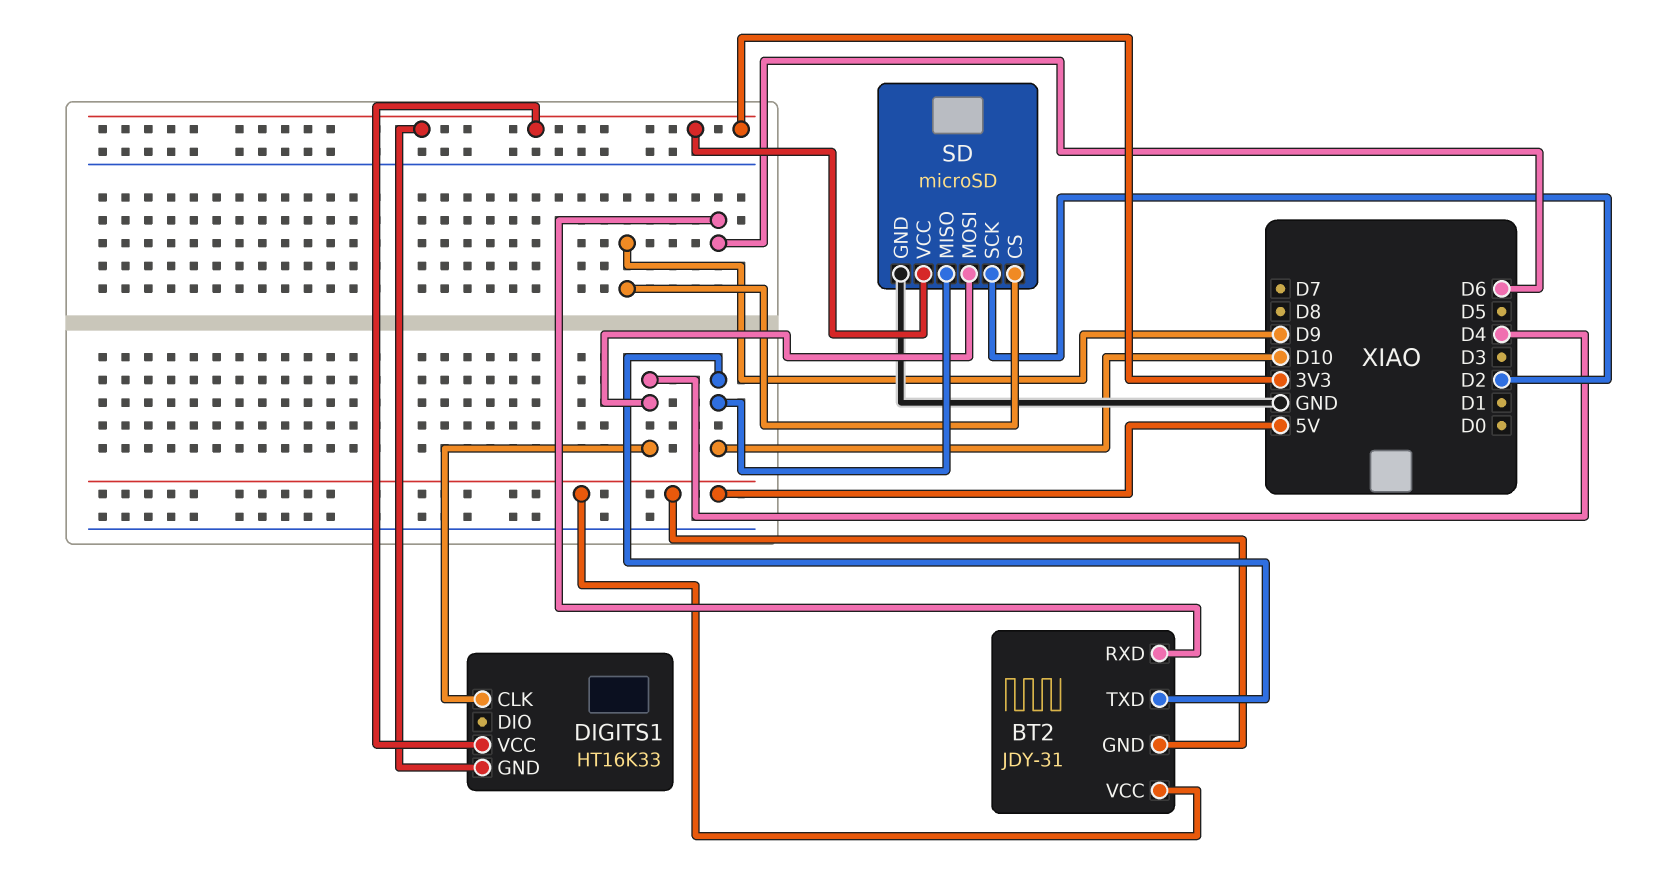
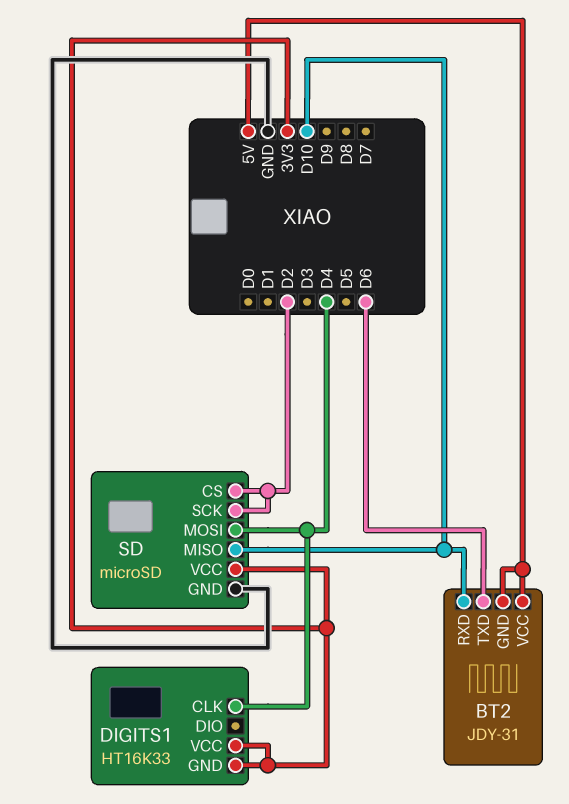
BT2 pin RXD: D6 -> D10
BT2 pin TXD: D10 -> D6
SD pin CS: D9 -> D2

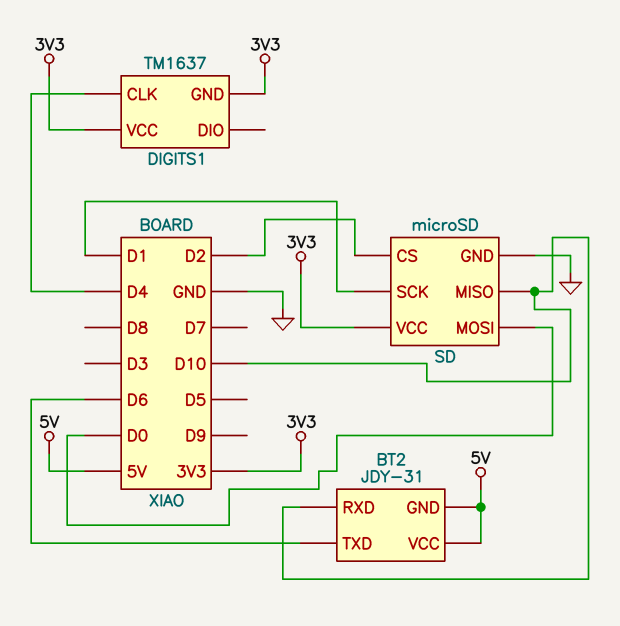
DIGITS1: HT16K33 -> TM1637
SD pin MOSI: D4 -> D0
SD pin SCK: D2 -> D1

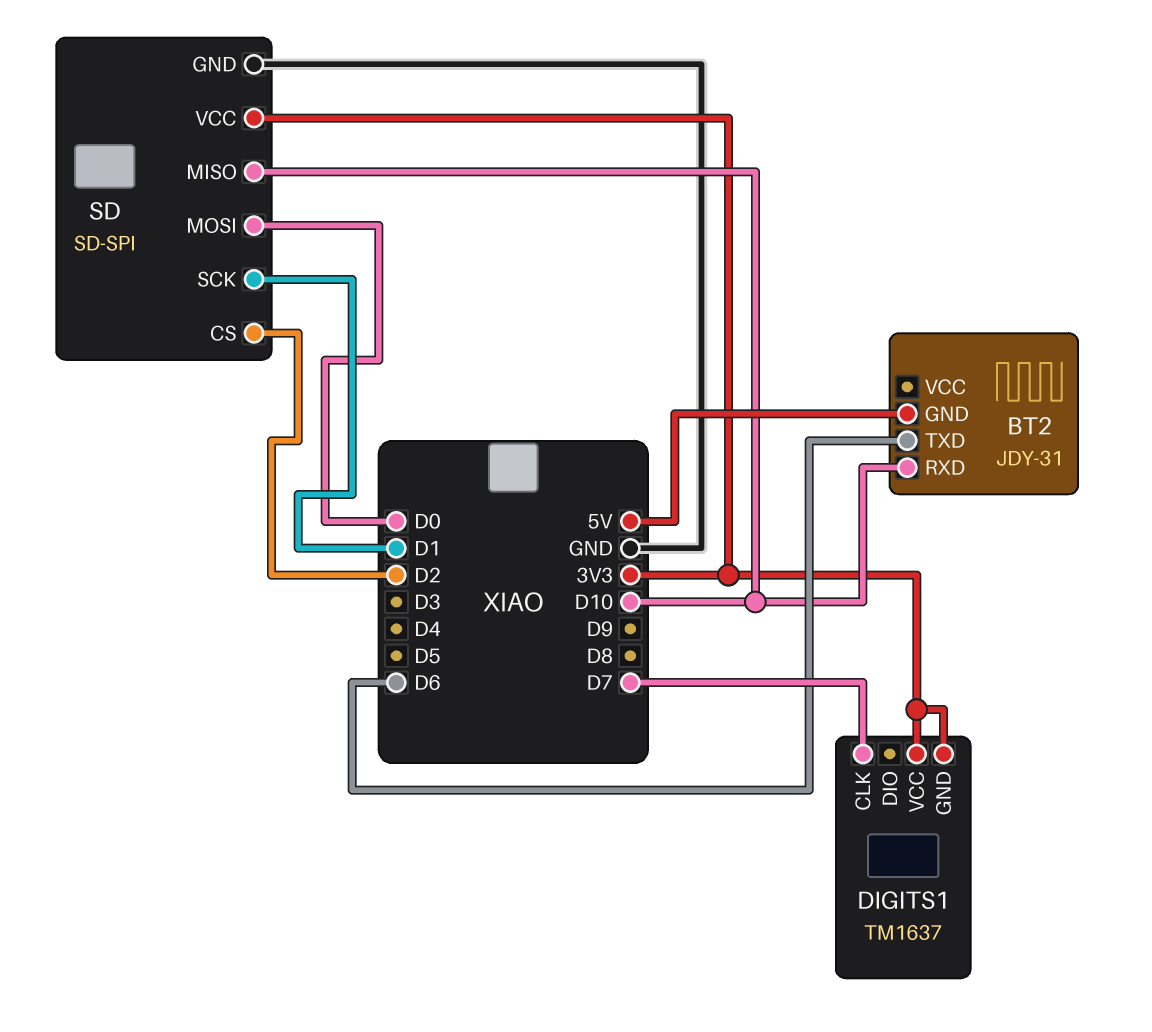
BT2 pin VCC: 5V -> none
DIGITS1 pin CLK: D4 -> D7
SD: microSD -> SD-SPI

